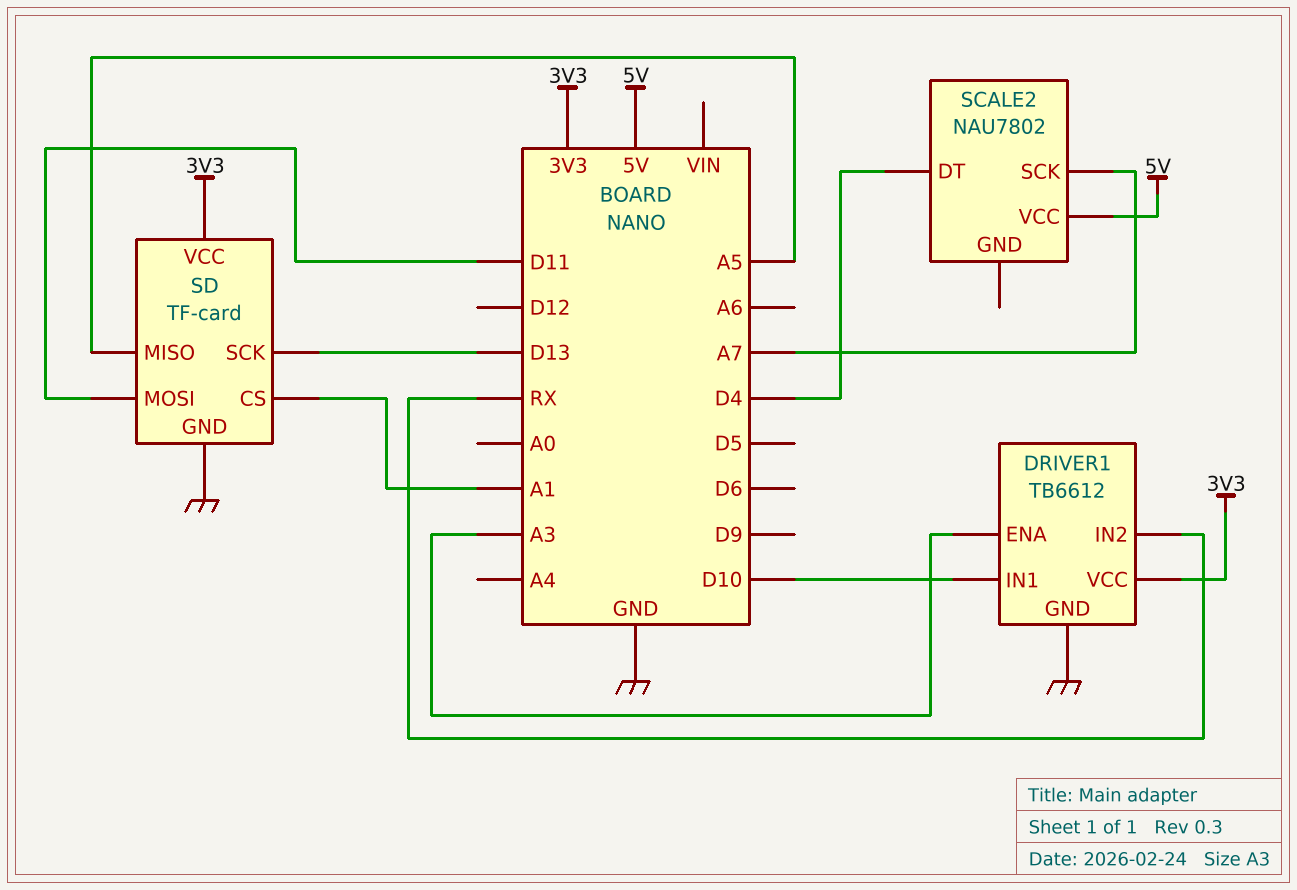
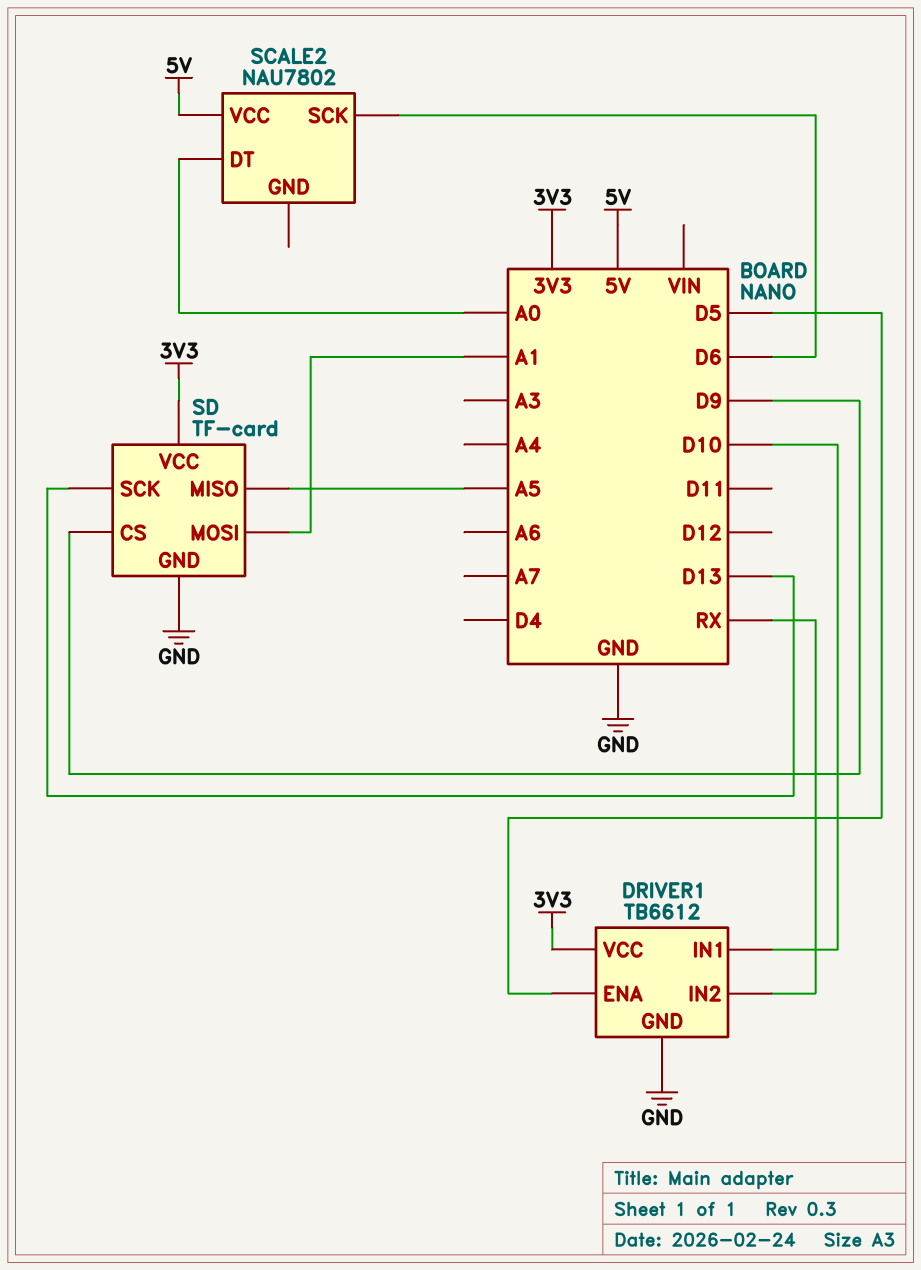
DRIVER1 pin ENA: A3 -> D5
SCALE2 pin DT: D4 -> A0
SCALE2 pin SCK: A7 -> D6
SD pin CS: A1 -> D9
SD pin MOSI: D11 -> A1

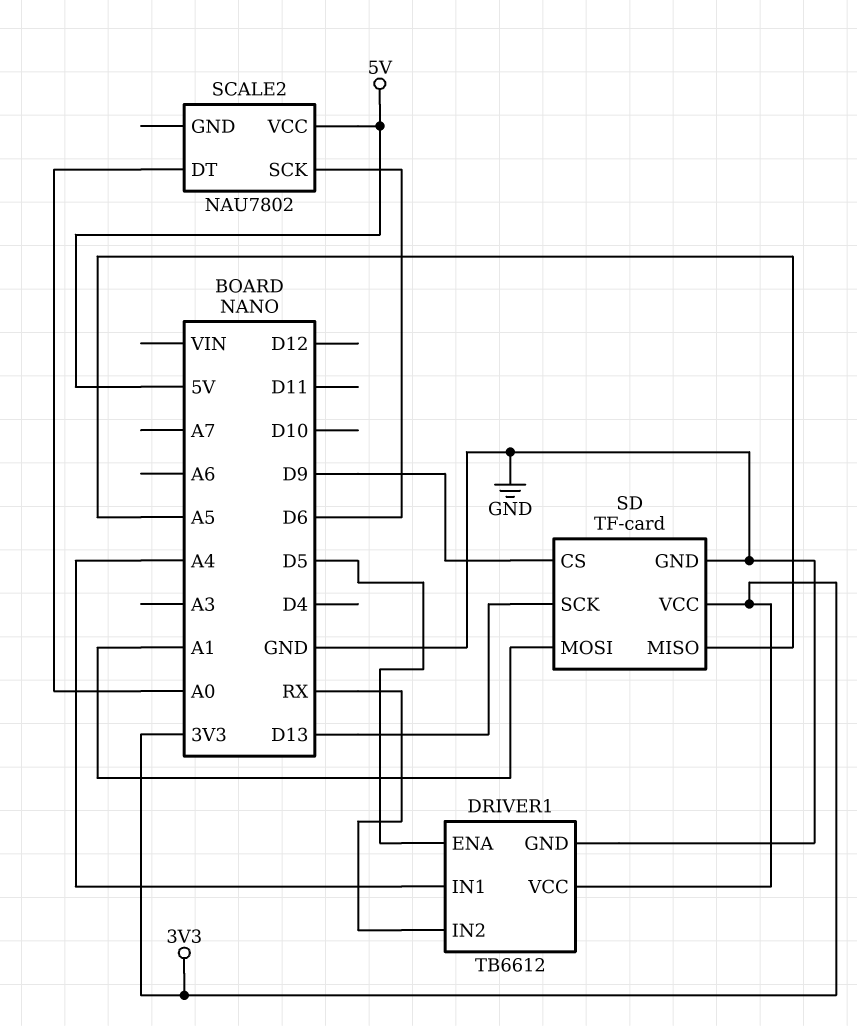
DRIVER1 pin IN1: D10 -> A4

